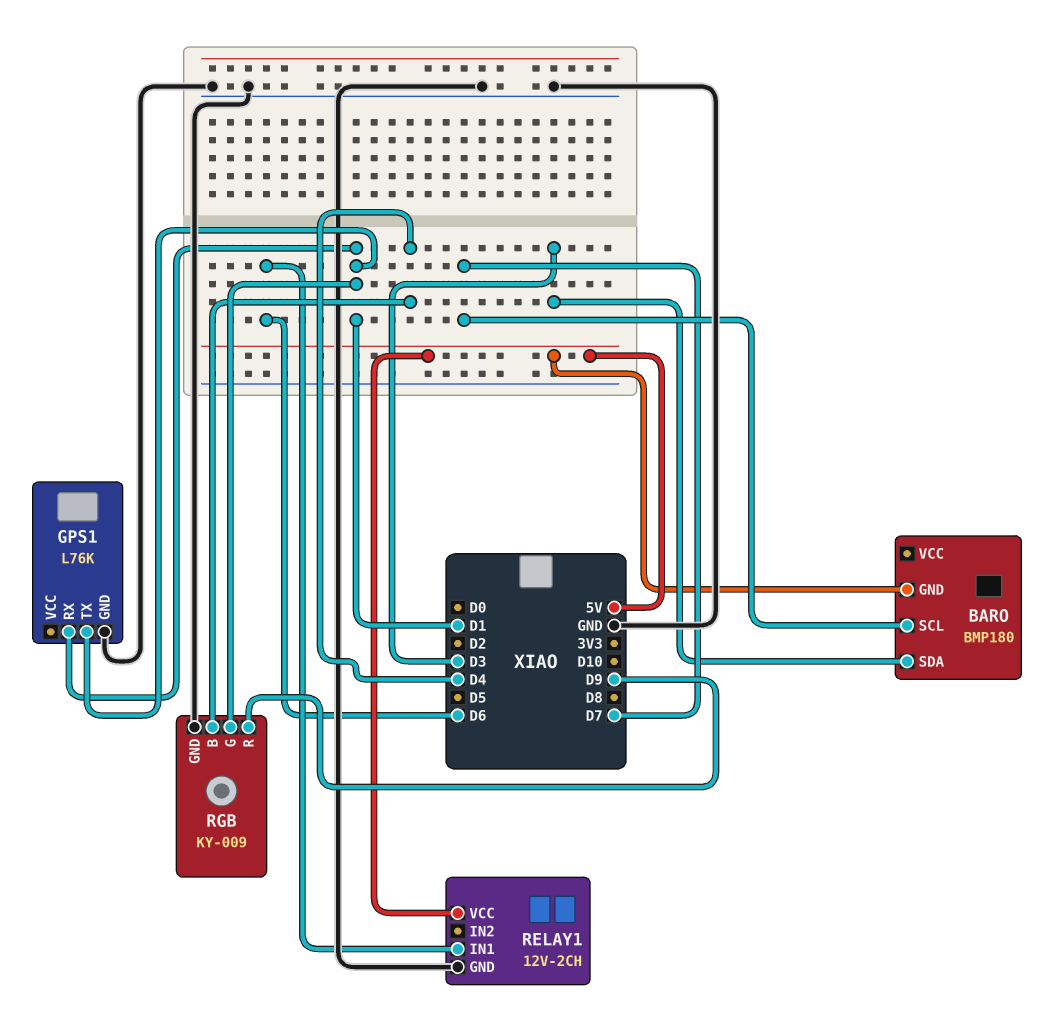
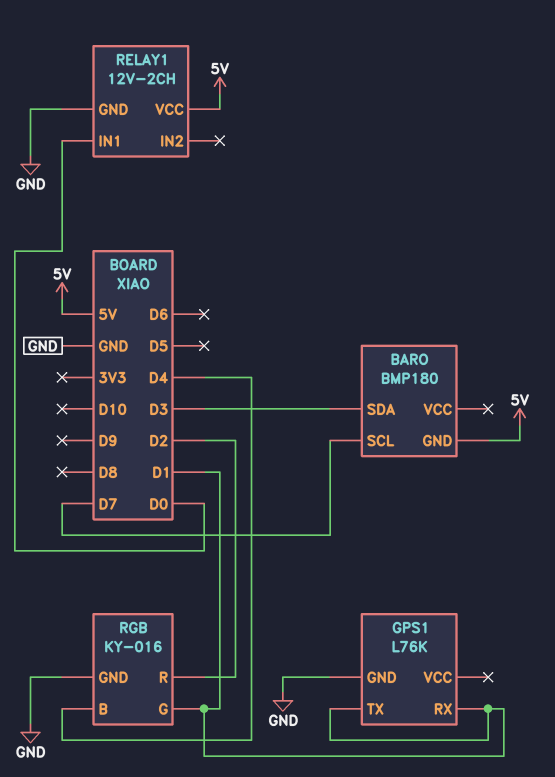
RELAY1 pin IN1: D6 -> D0
RGB: KY-009 -> KY-016
RGB pin R: D9 -> D2

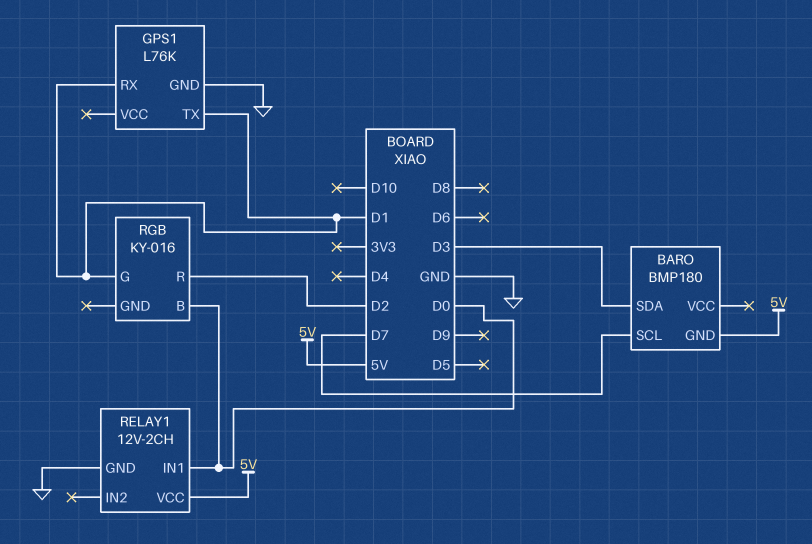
RGB pin B: D4 -> D0
RGB pin GND: GND -> none

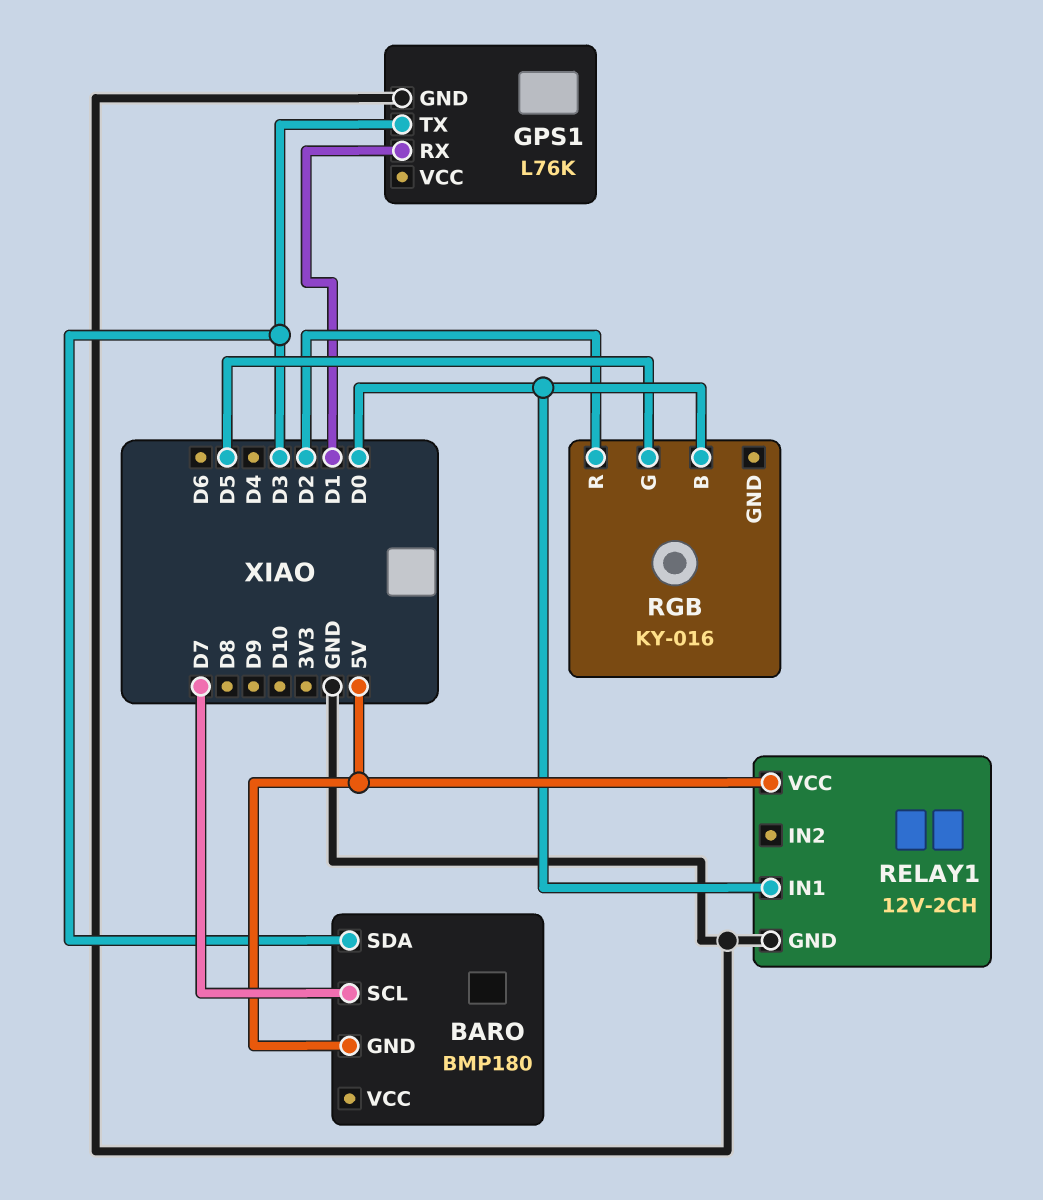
GPS1 pin TX: D1 -> D3
RGB pin G: D1 -> D5

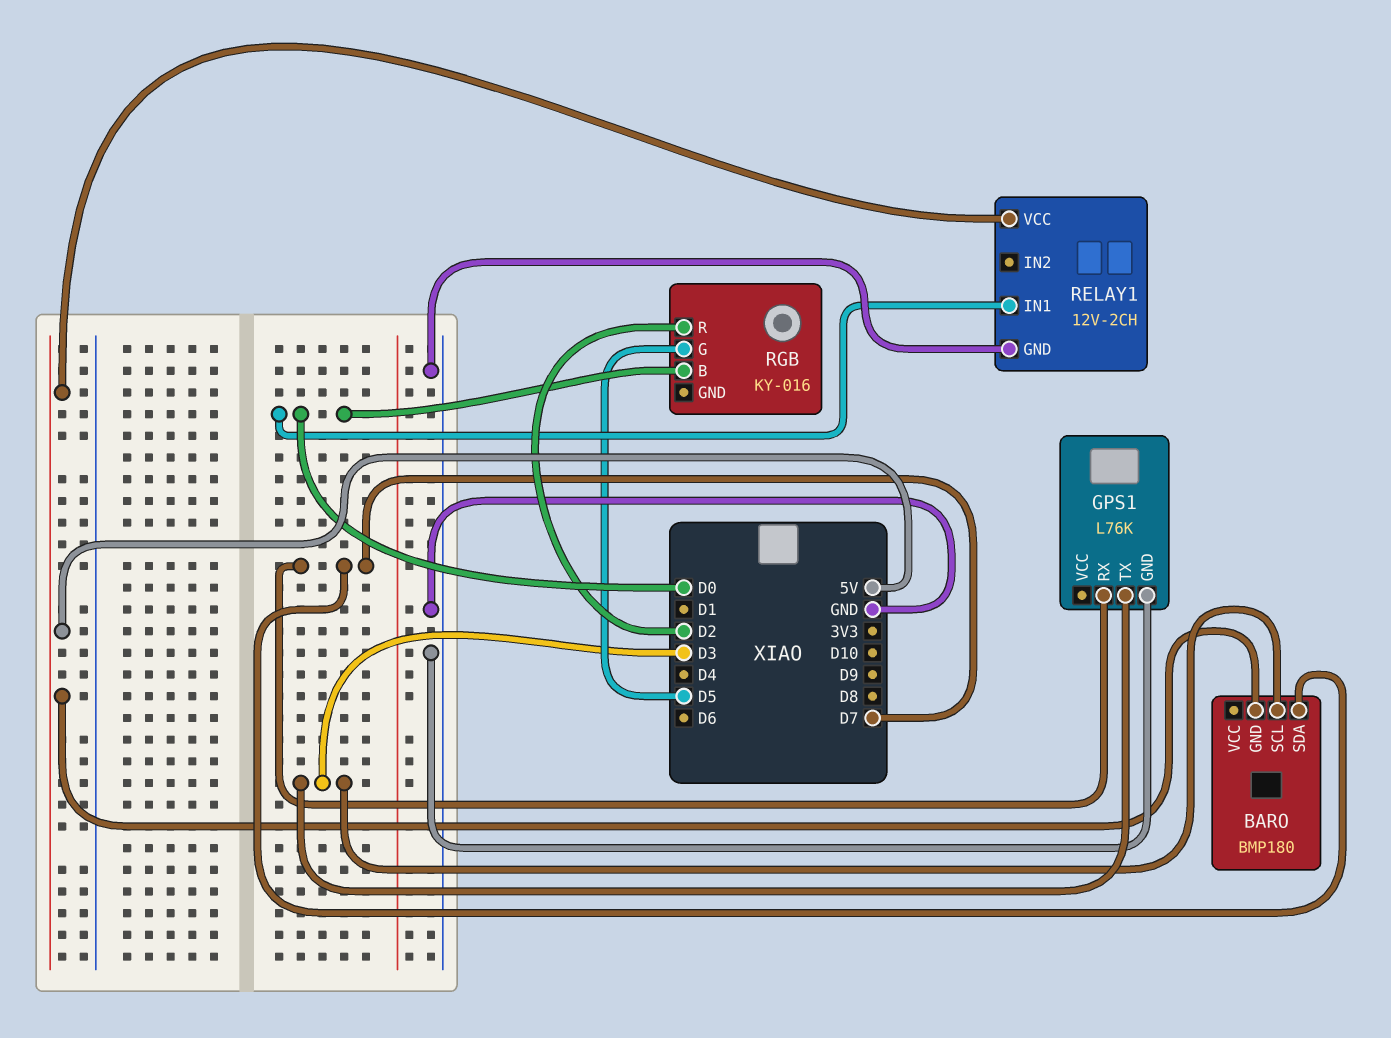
BARO pin SCL: D7 -> D3
BARO pin SDA: D3 -> D7
GPS1 pin RX: D1 -> D7

